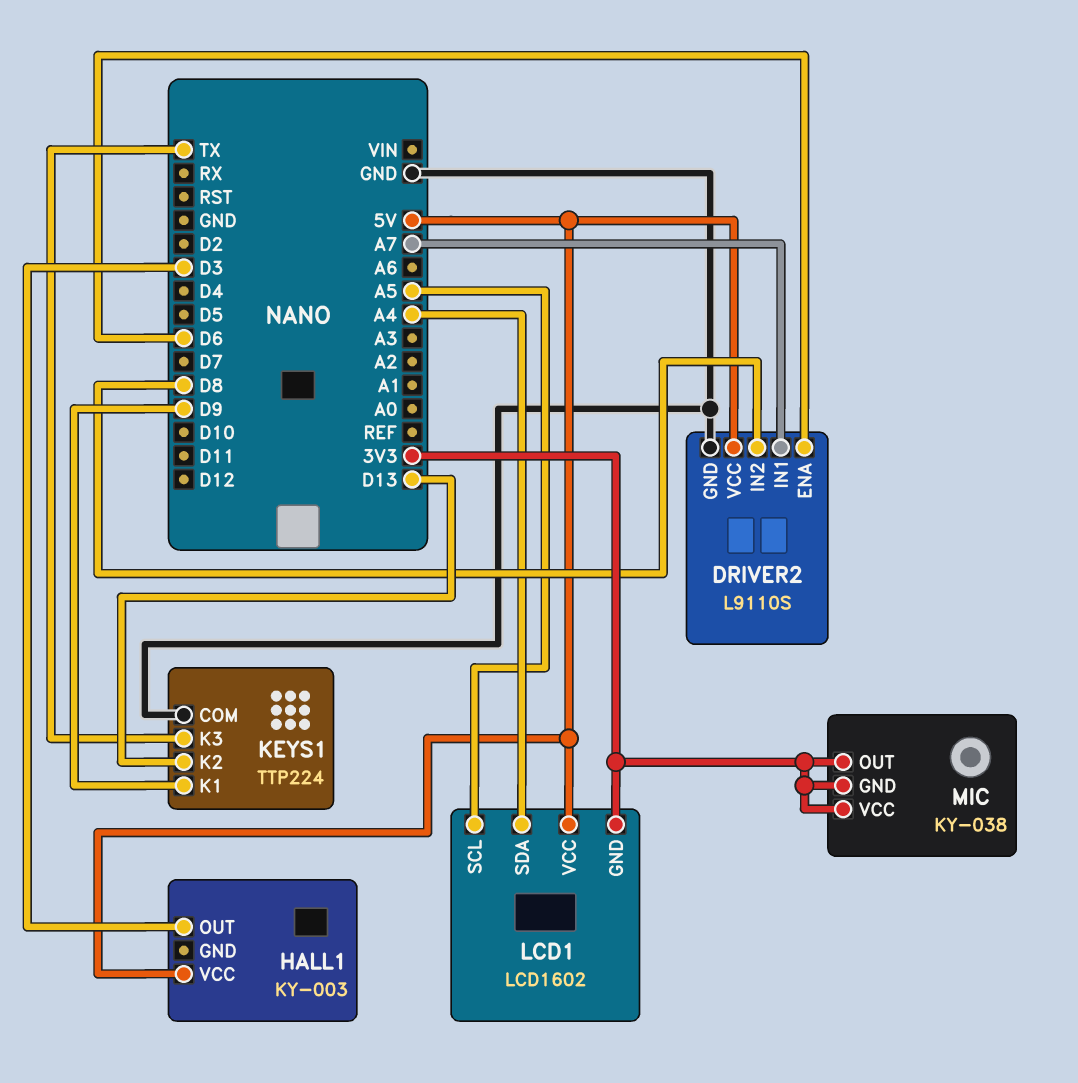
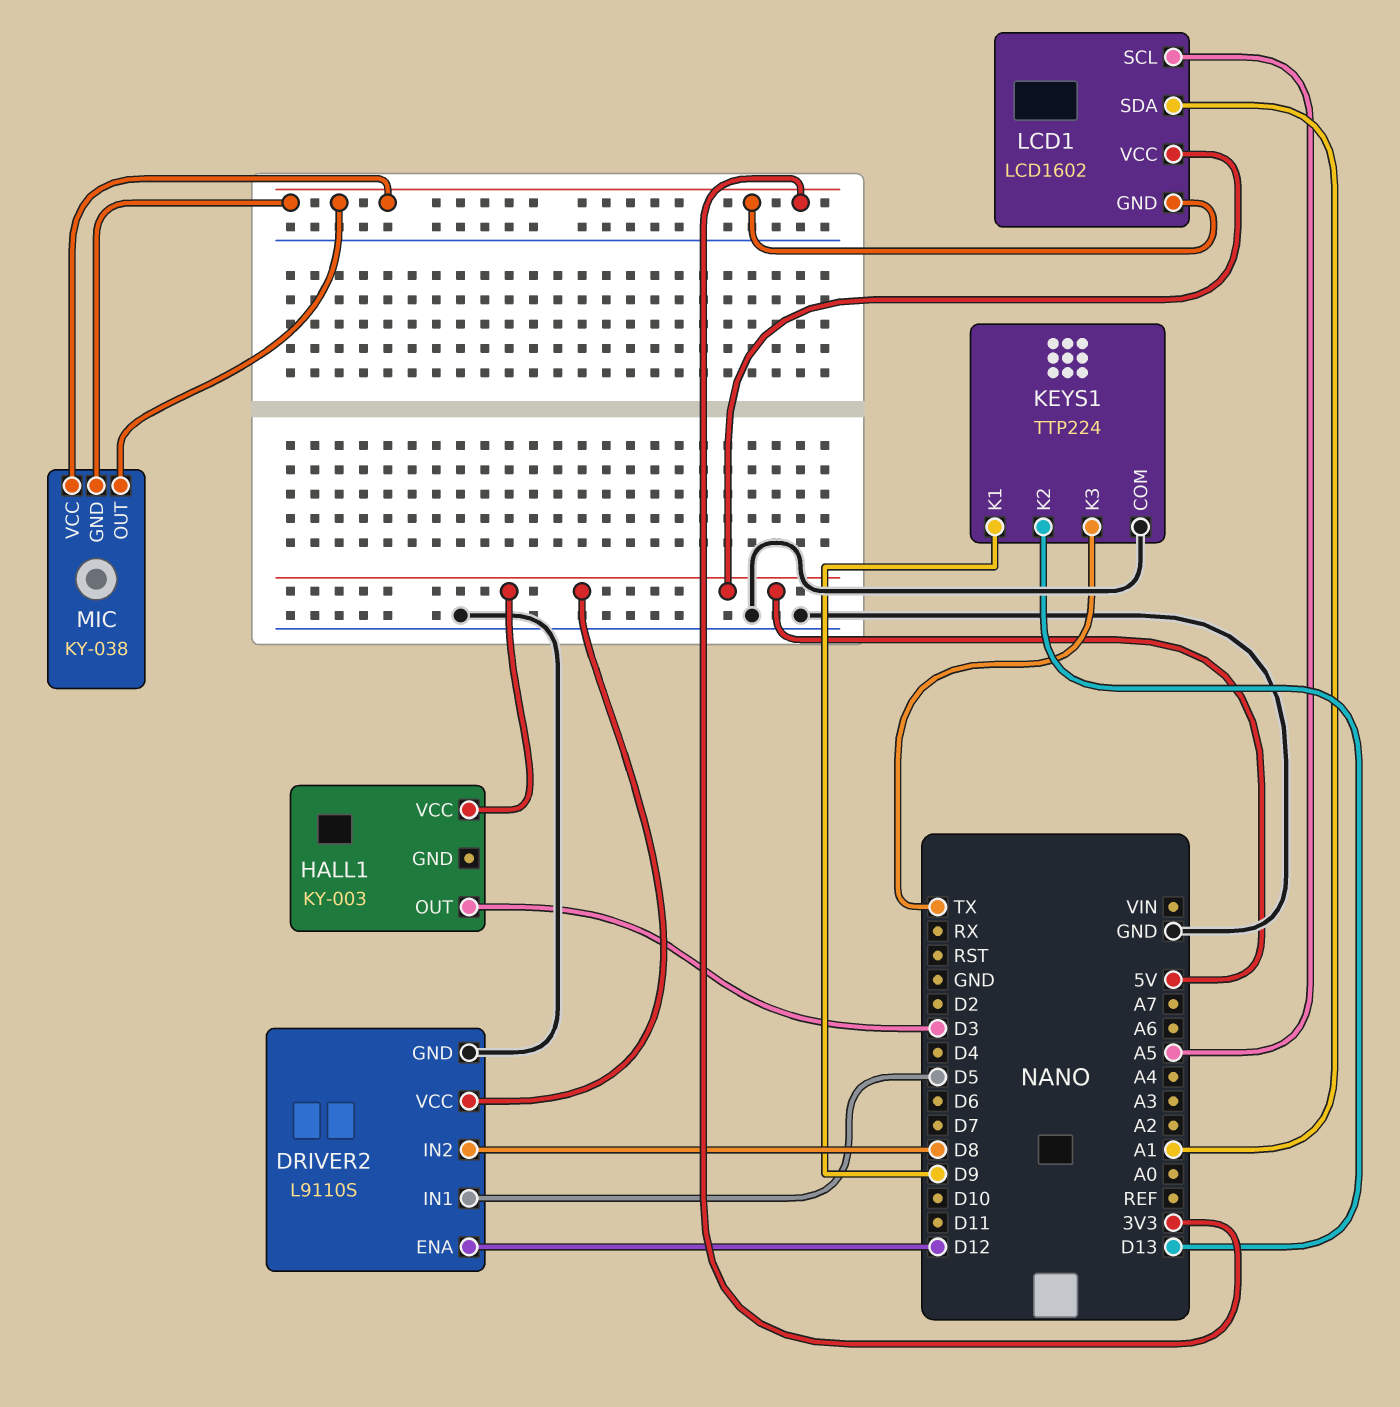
DRIVER2 pin ENA: D6 -> D12
DRIVER2 pin IN1: A7 -> D5
LCD1 pin SDA: A4 -> A1

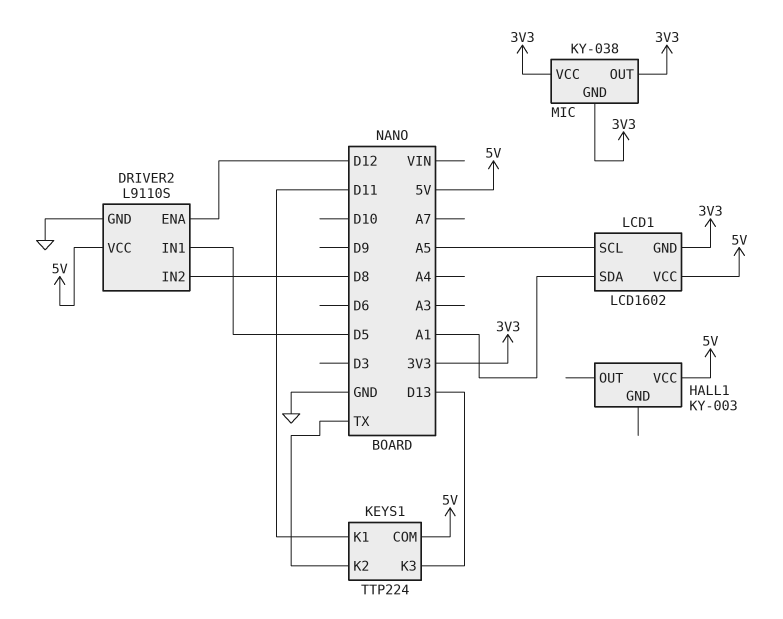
HALL1 pin OUT: D3 -> none
KEYS1 pin COM: GND -> 5V
KEYS1 pin K1: D9 -> D11
KEYS1 pin K2: D13 -> TX
KEYS1 pin K3: TX -> D13

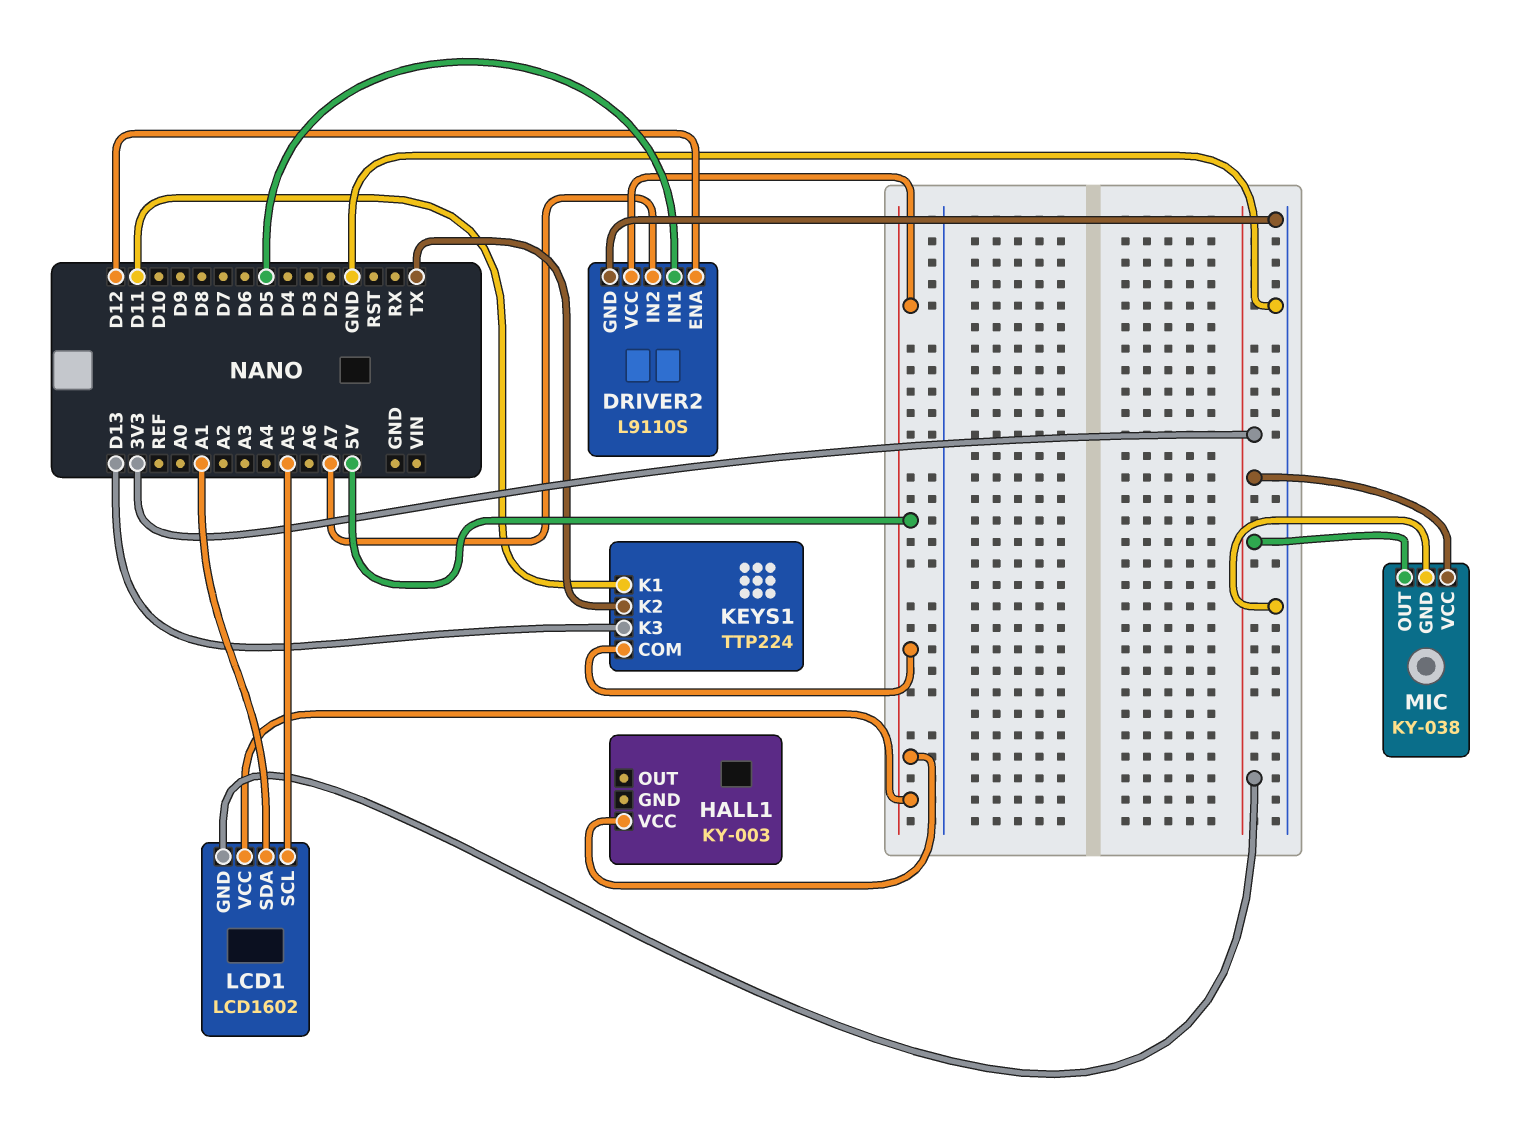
DRIVER2 pin IN2: D8 -> A7
MIC pin GND: 3V3 -> GND

